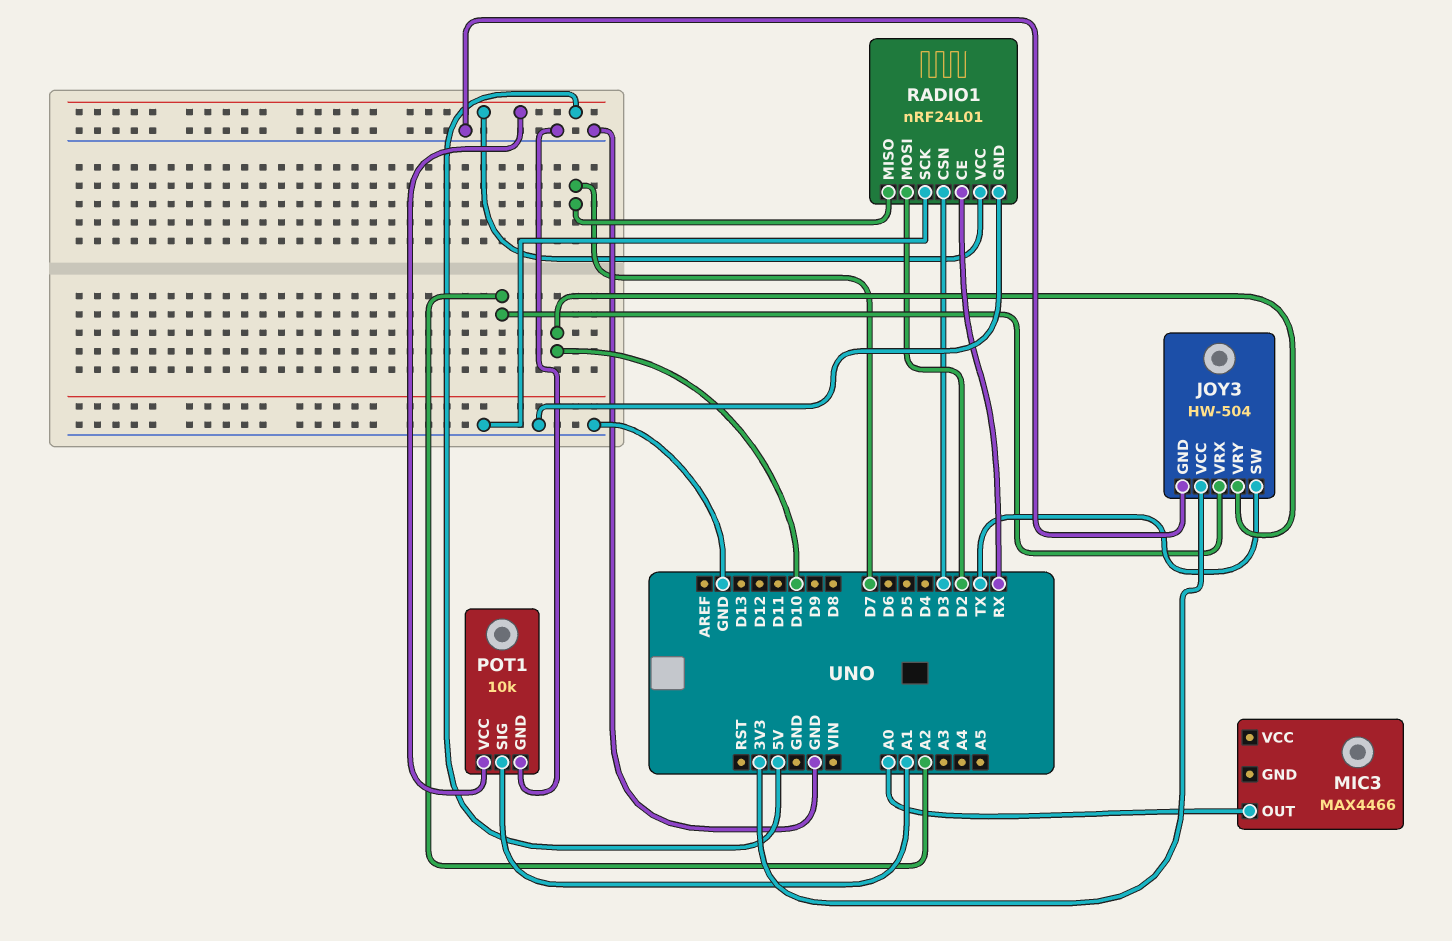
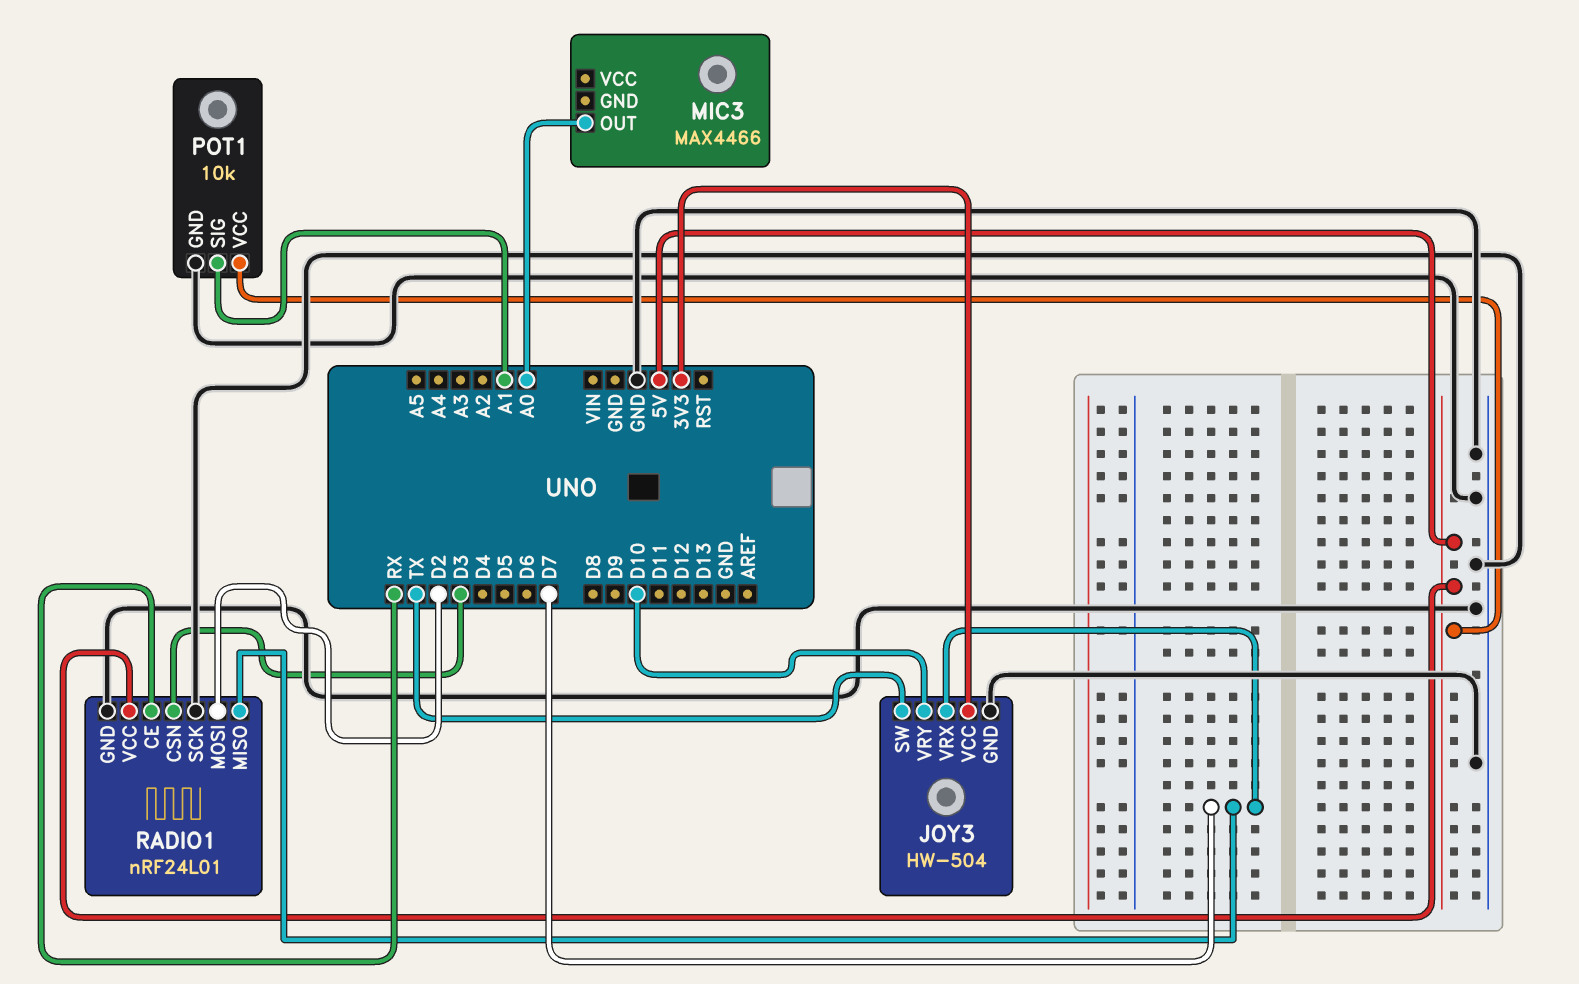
JOY3 pin VRX: A2 -> D7

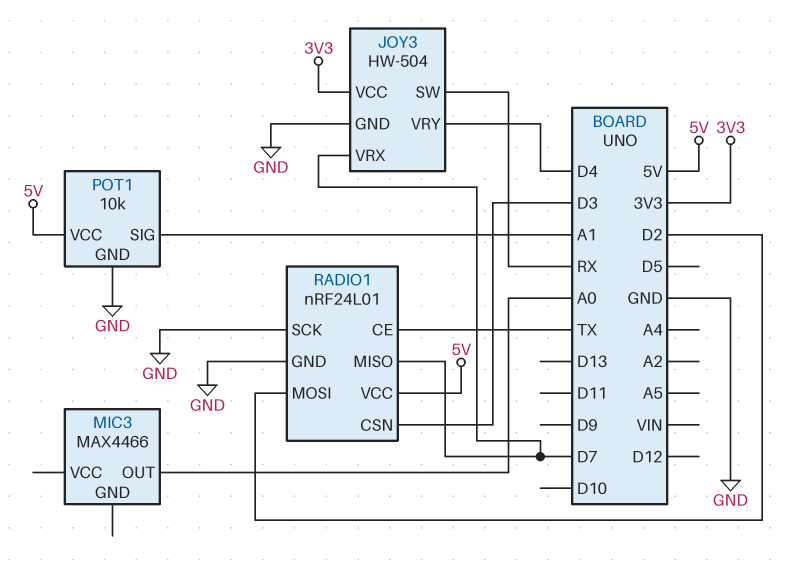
JOY3 pin SW: TX -> RX
JOY3 pin VRY: D10 -> D4
RADIO1 pin CE: RX -> TX

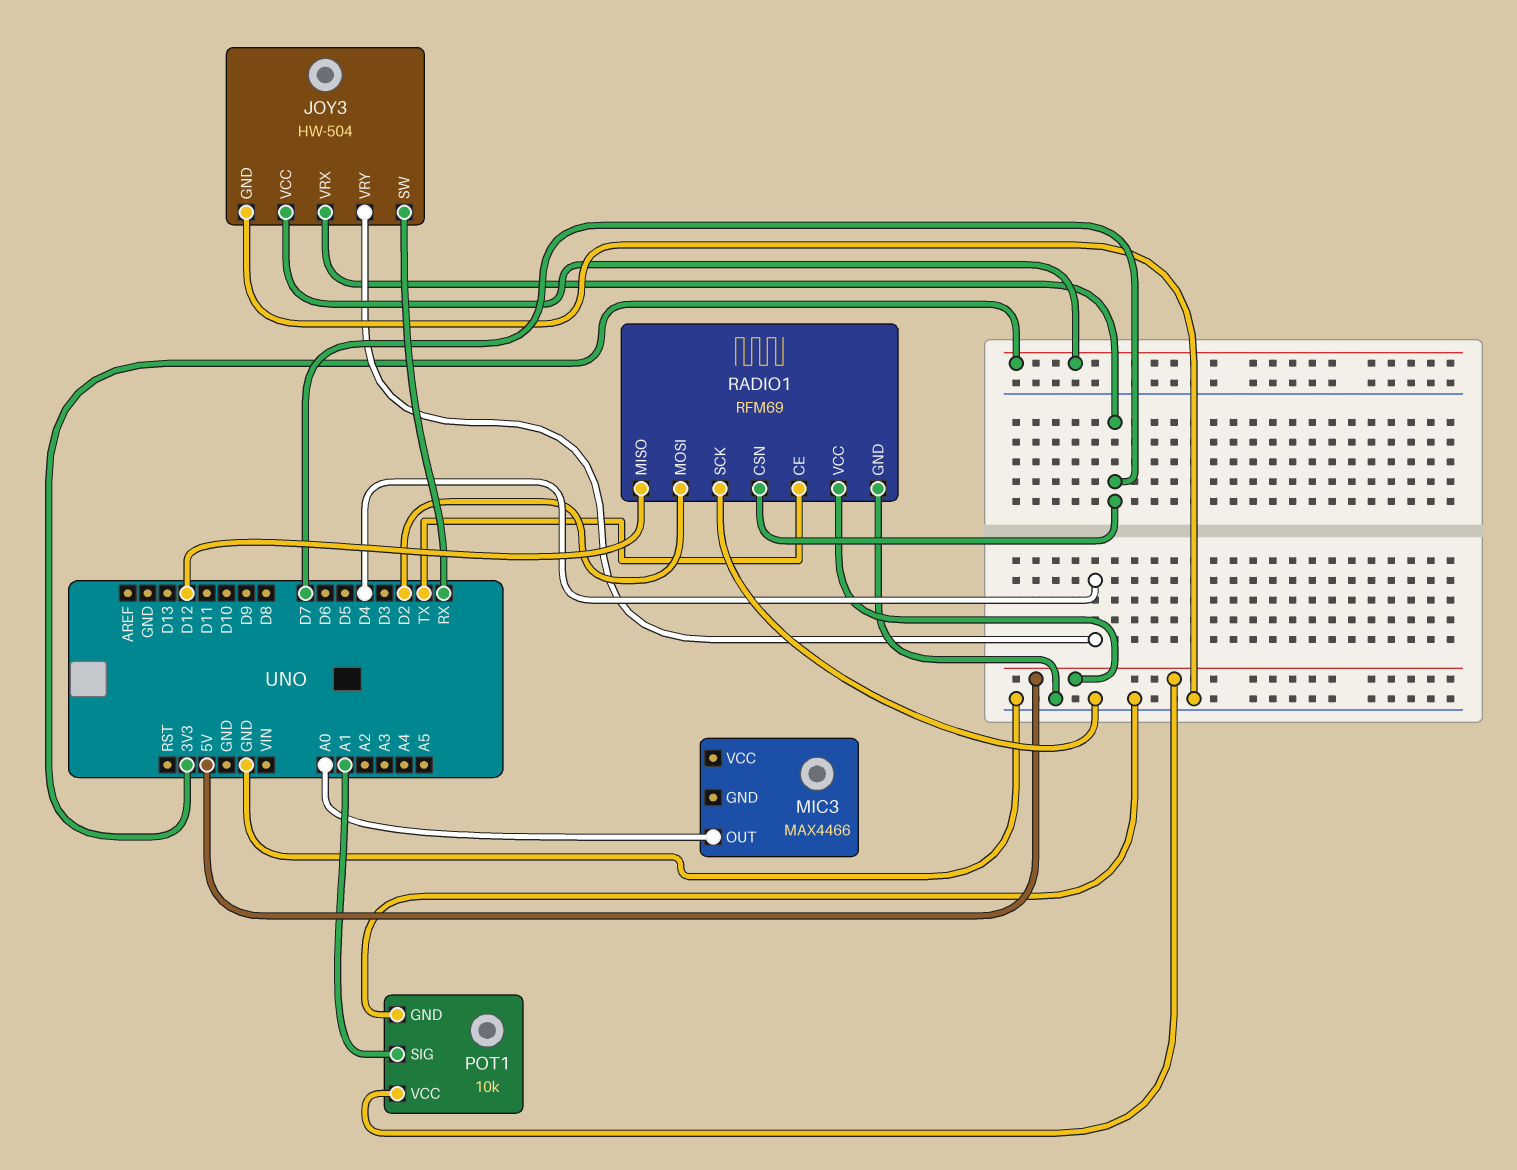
RADIO1: nRF24L01 -> RFM69
RADIO1 pin CSN: D3 -> D7
RADIO1 pin MISO: D7 -> D12

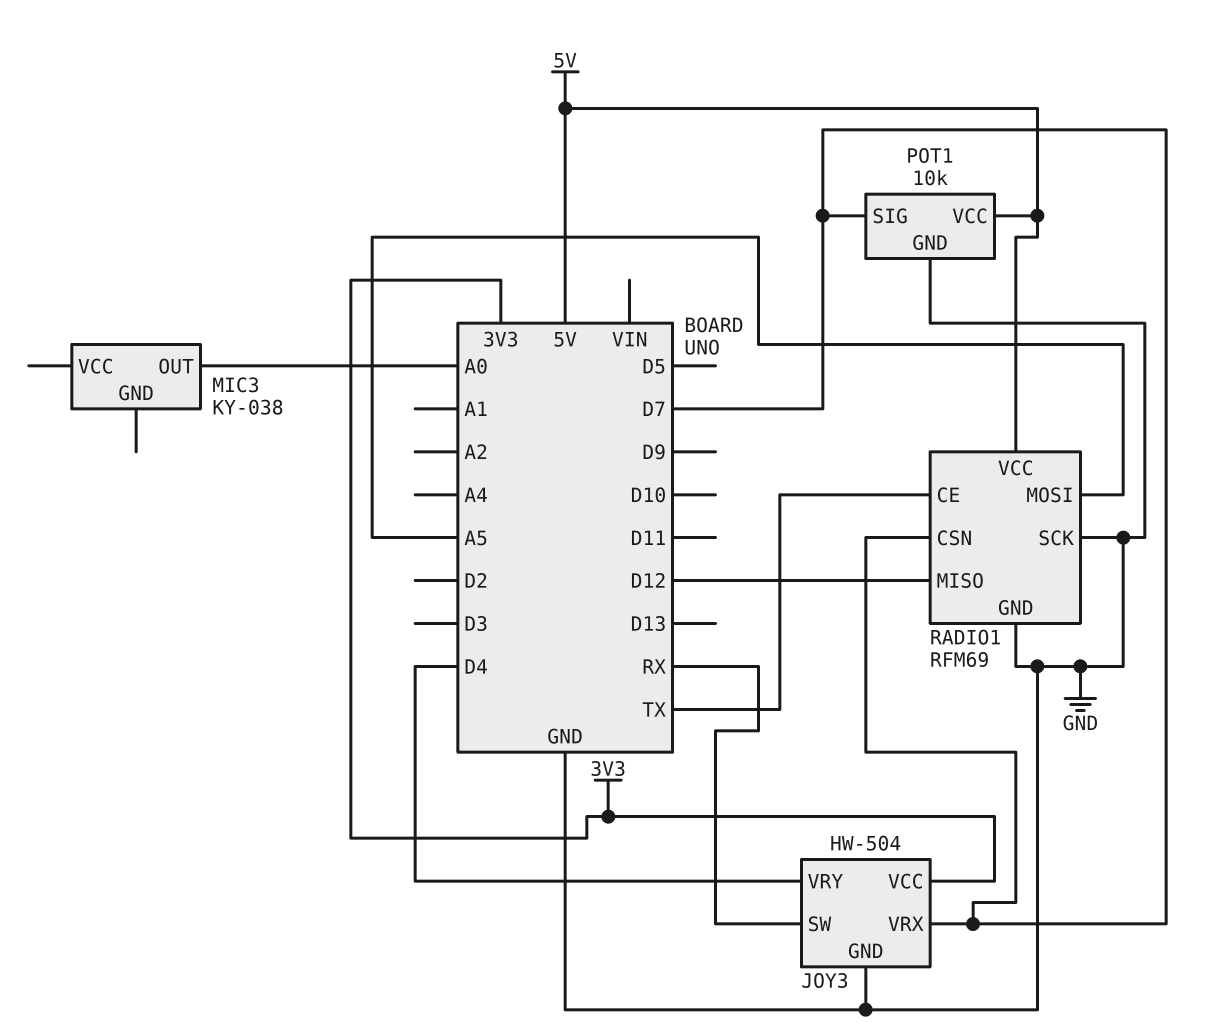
MIC3: MAX4466 -> KY-038
POT1 pin SIG: A1 -> D7
RADIO1 pin MOSI: D2 -> A5

